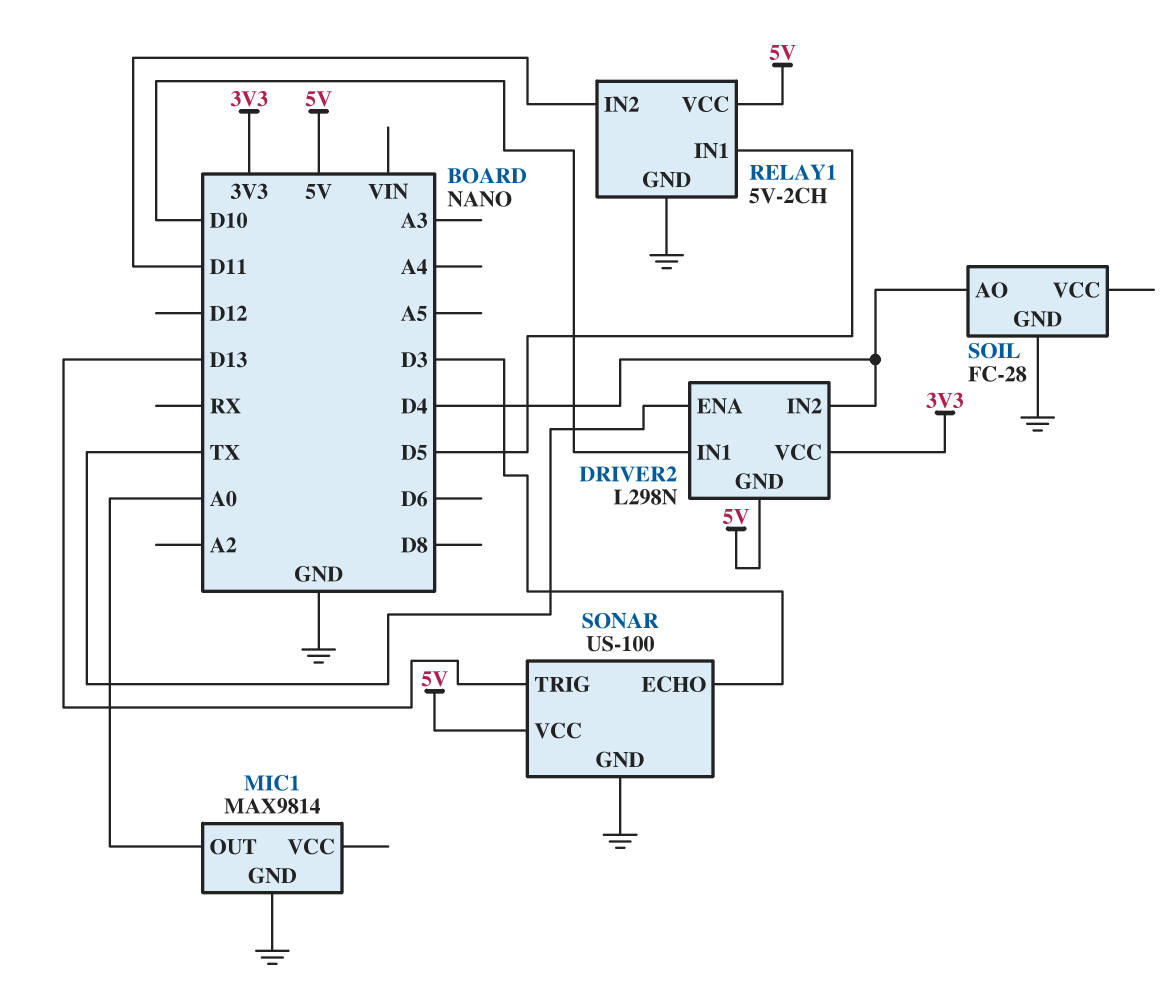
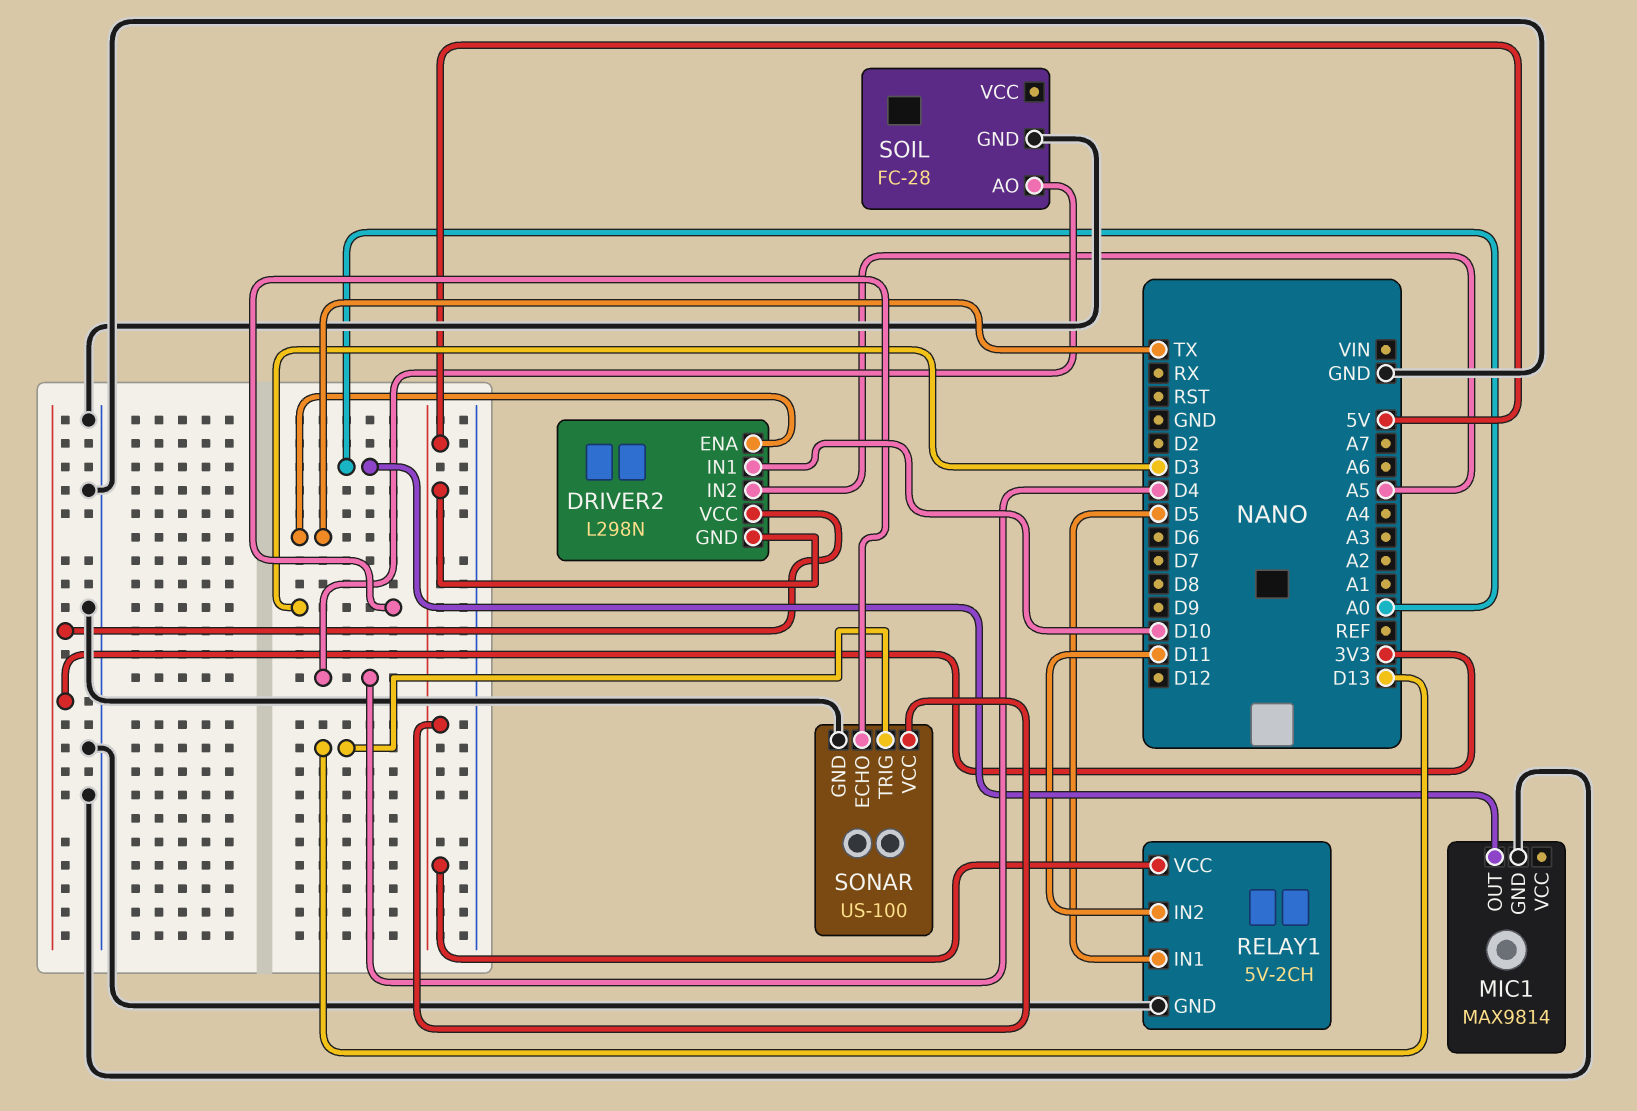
DRIVER2 pin IN2: D4 -> A5

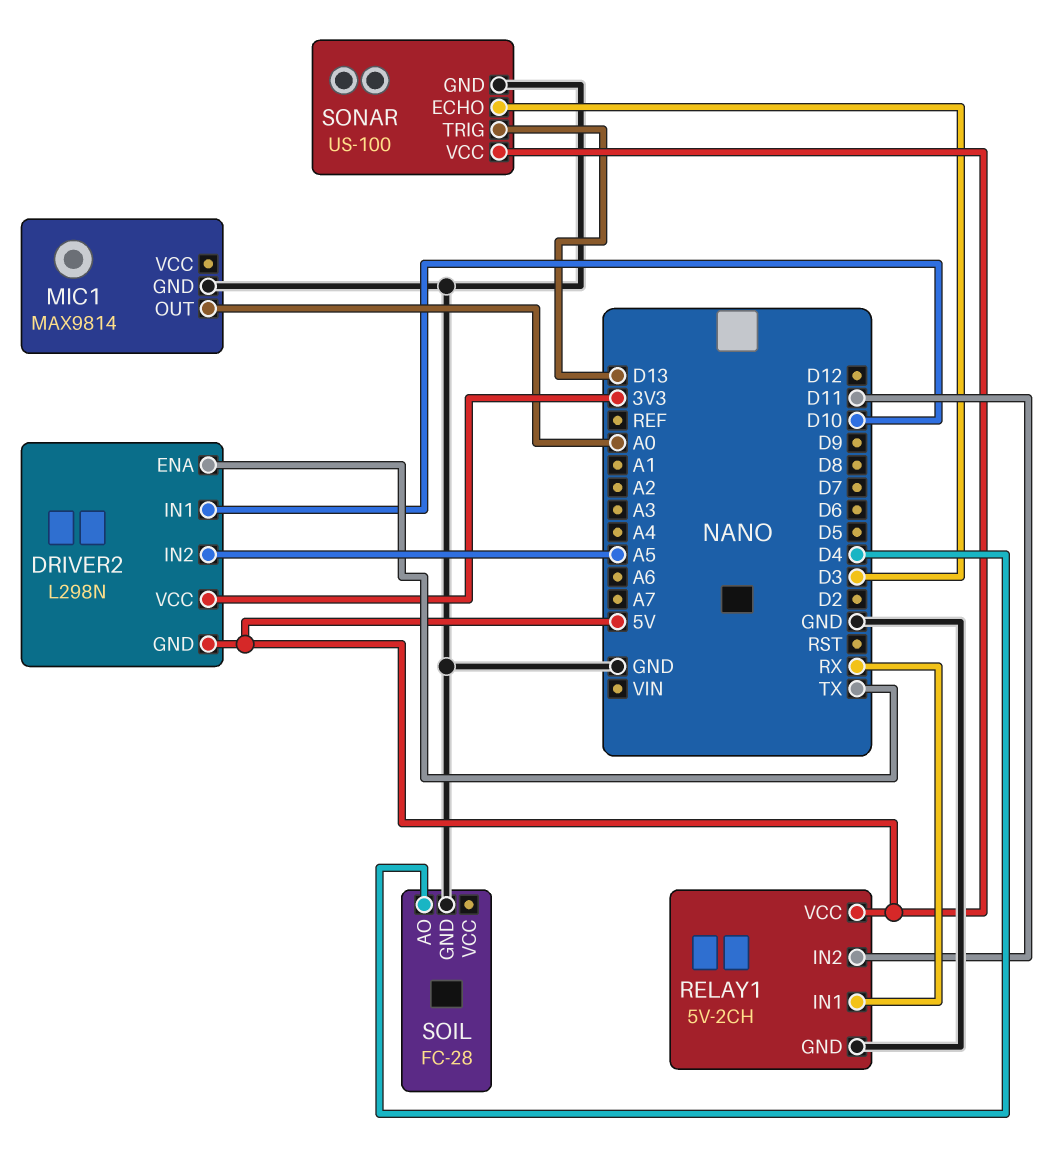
RELAY1 pin IN1: D5 -> RX

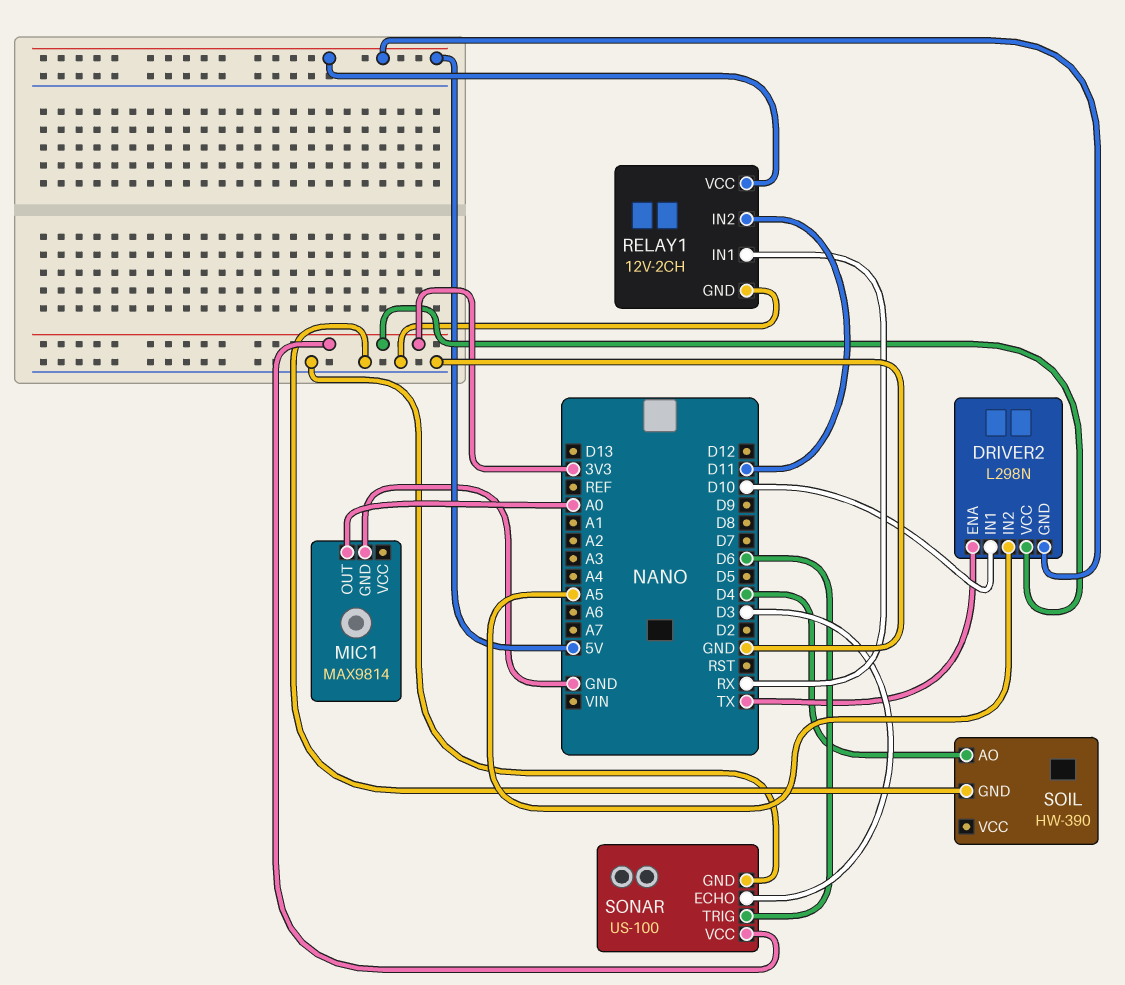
RELAY1: 5V-2CH -> 12V-2CH
SOIL: FC-28 -> HW-390
SONAR pin TRIG: D13 -> D6
SONAR pin VCC: 5V -> 3V3

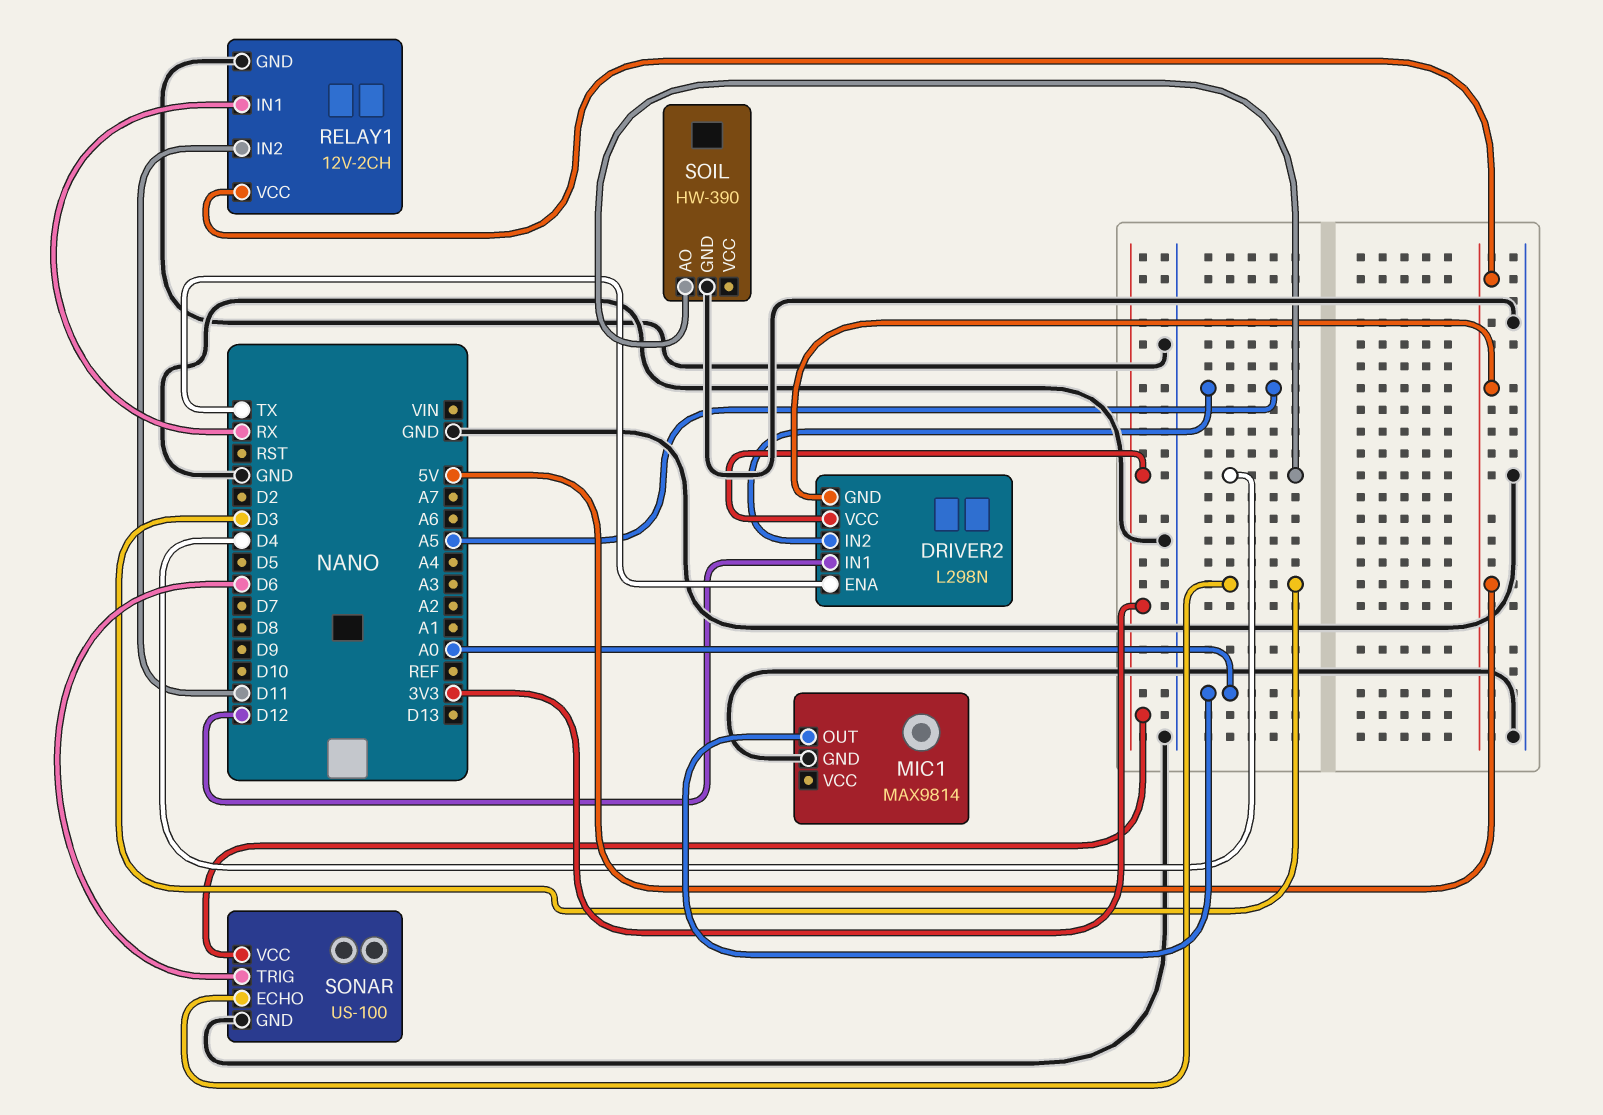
DRIVER2 pin IN1: D10 -> D12

